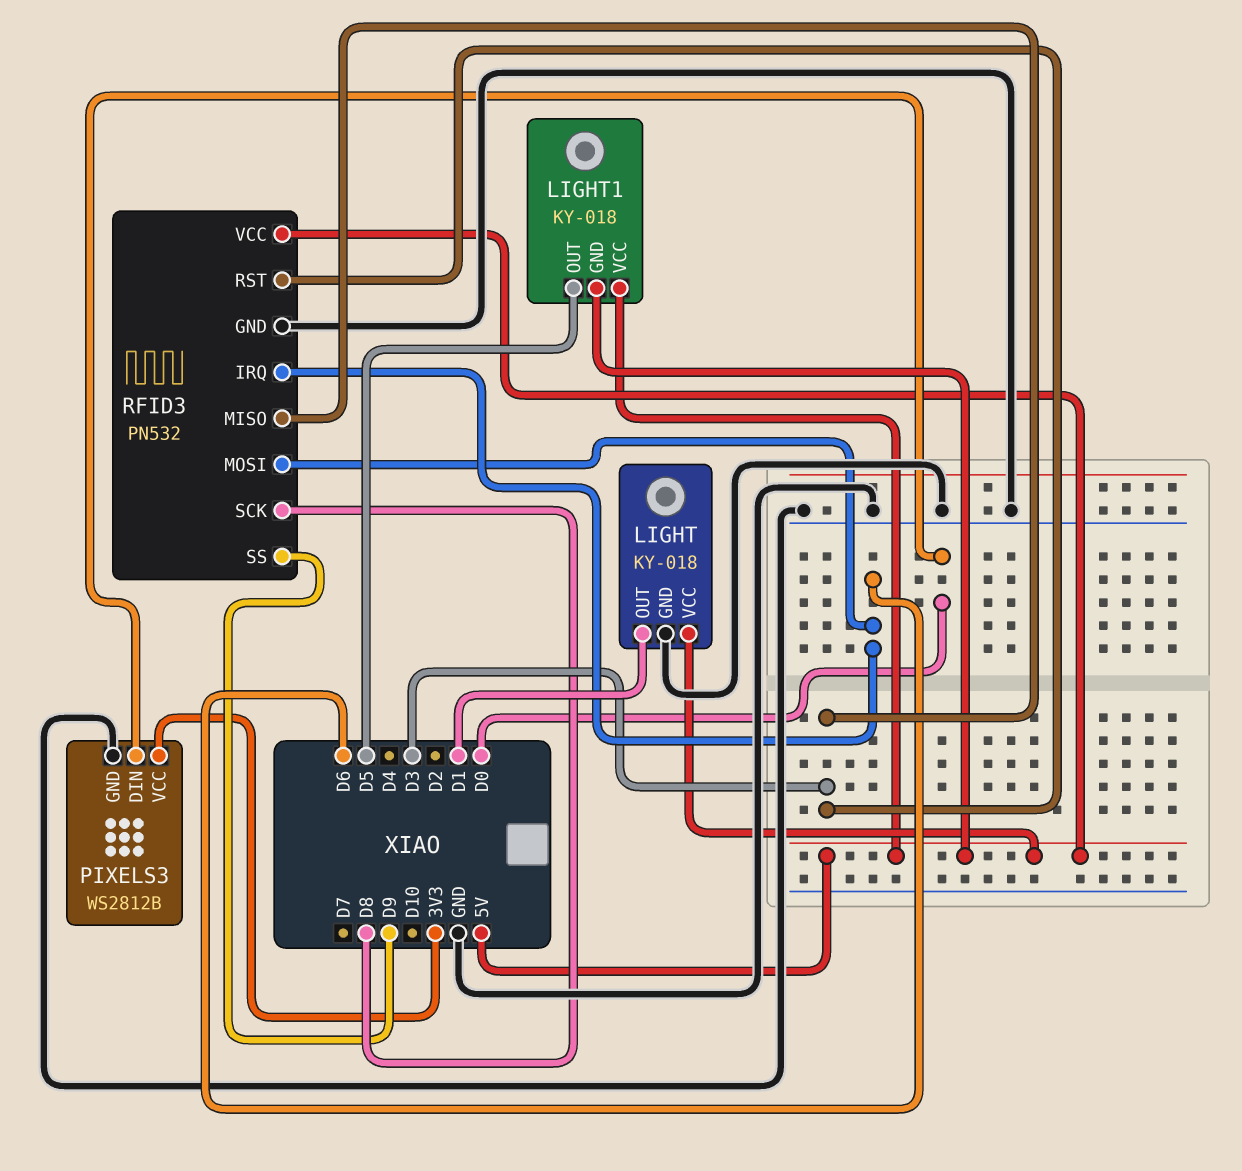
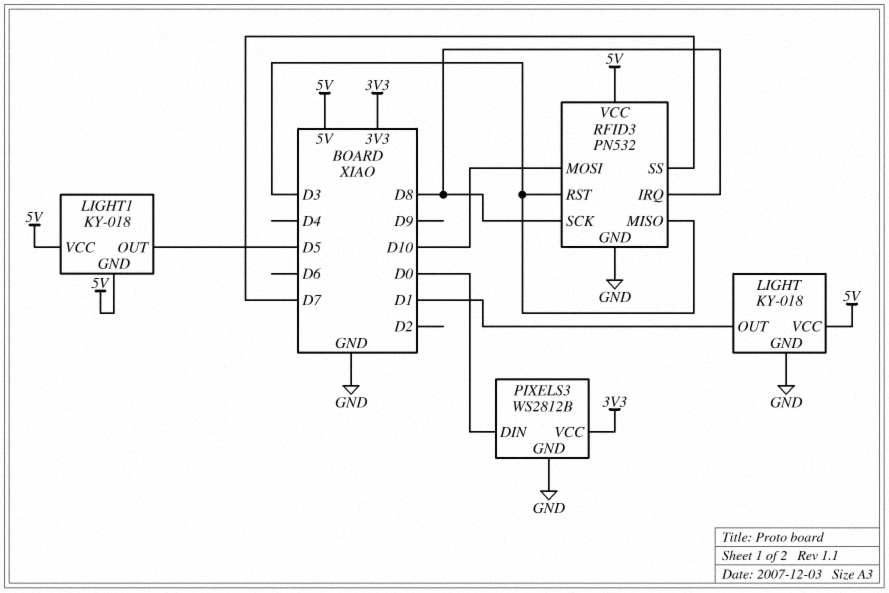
RFID3 pin IRQ: D6 -> D8
RFID3 pin MOSI: D6 -> D10
RFID3 pin SS: D9 -> D7

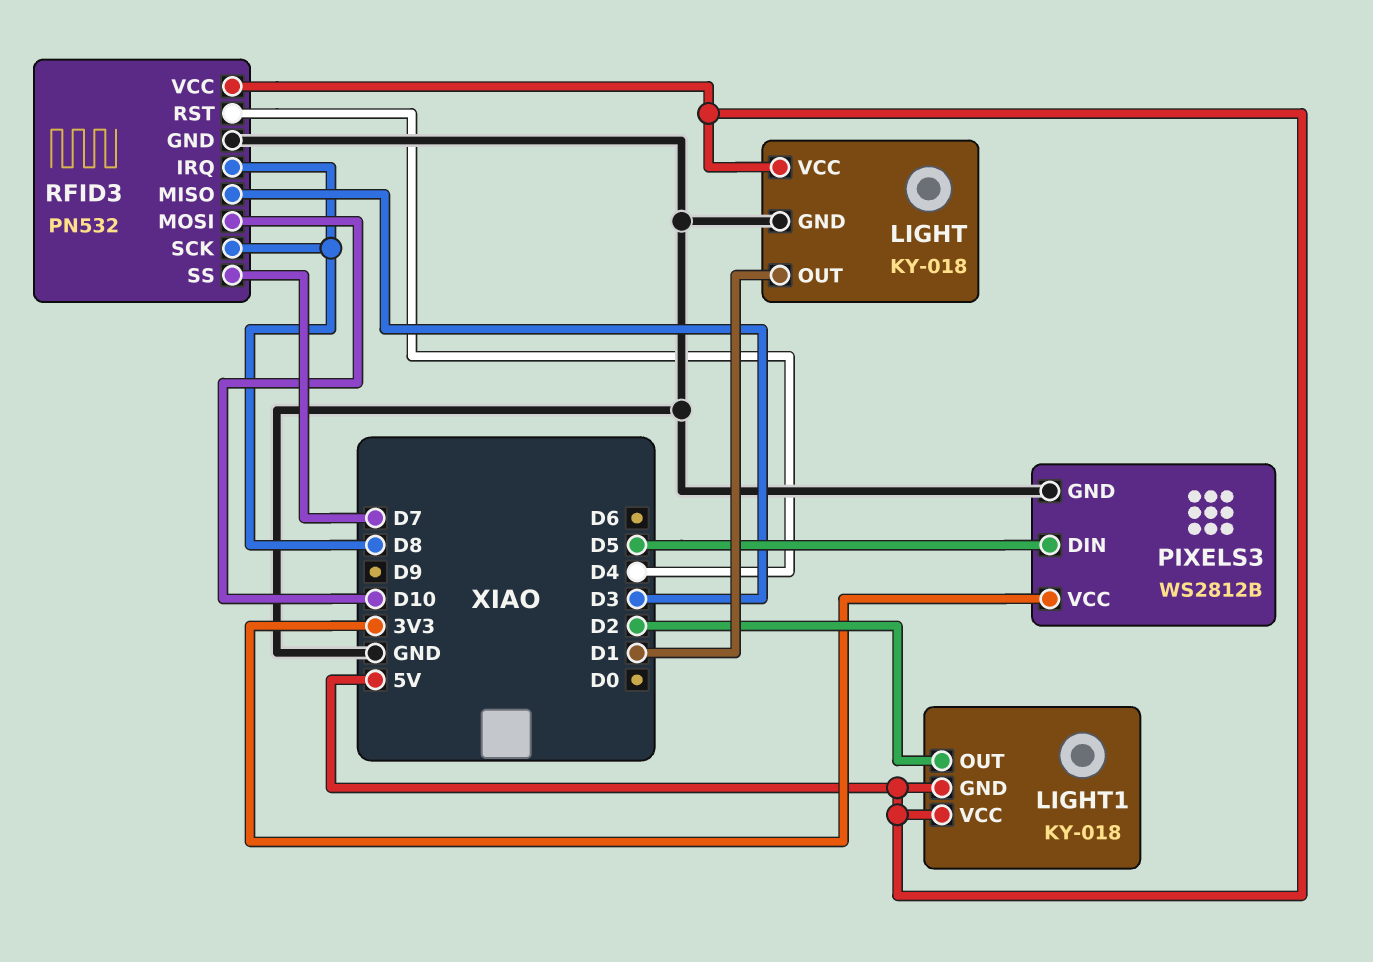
LIGHT1 pin OUT: D5 -> D2
PIXELS3 pin DIN: D0 -> D5
RFID3 pin RST: D3 -> D4

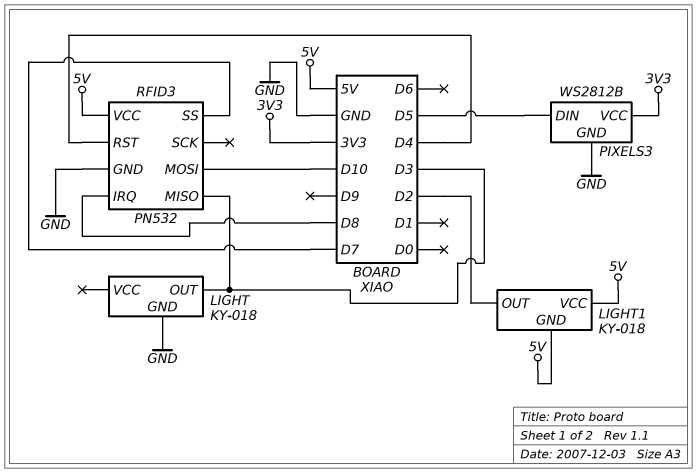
LIGHT pin OUT: D1 -> D3
LIGHT pin VCC: 5V -> none
RFID3 pin SCK: D8 -> none

